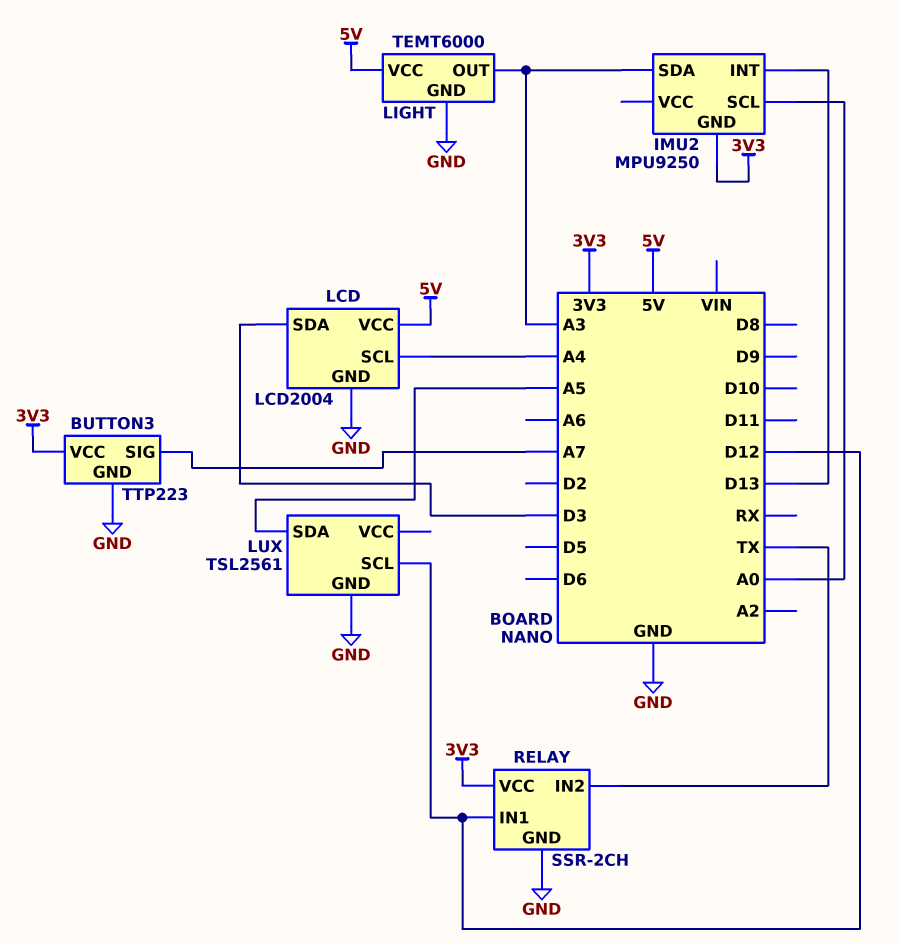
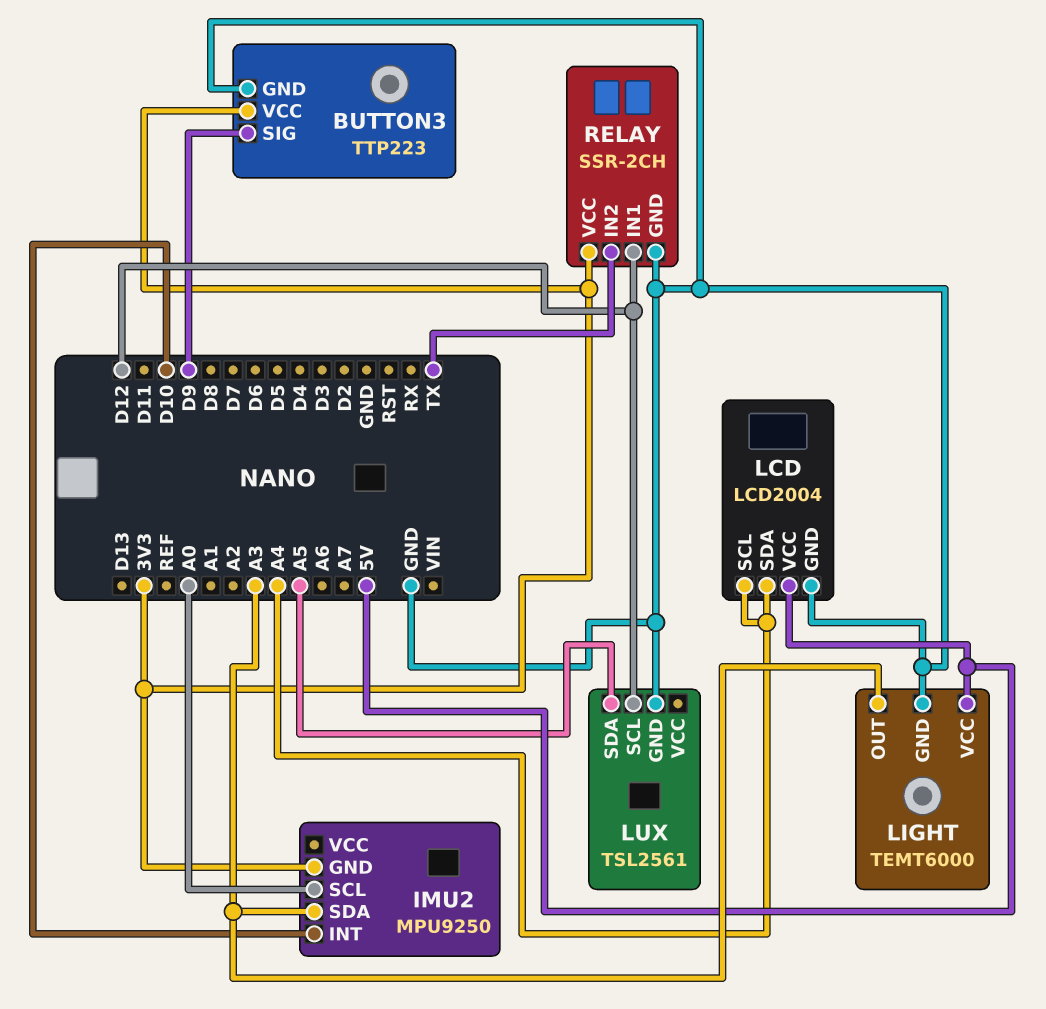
BUTTON3 pin SIG: A7 -> D9
IMU2 pin INT: D13 -> D10
LCD pin SDA: D3 -> A4

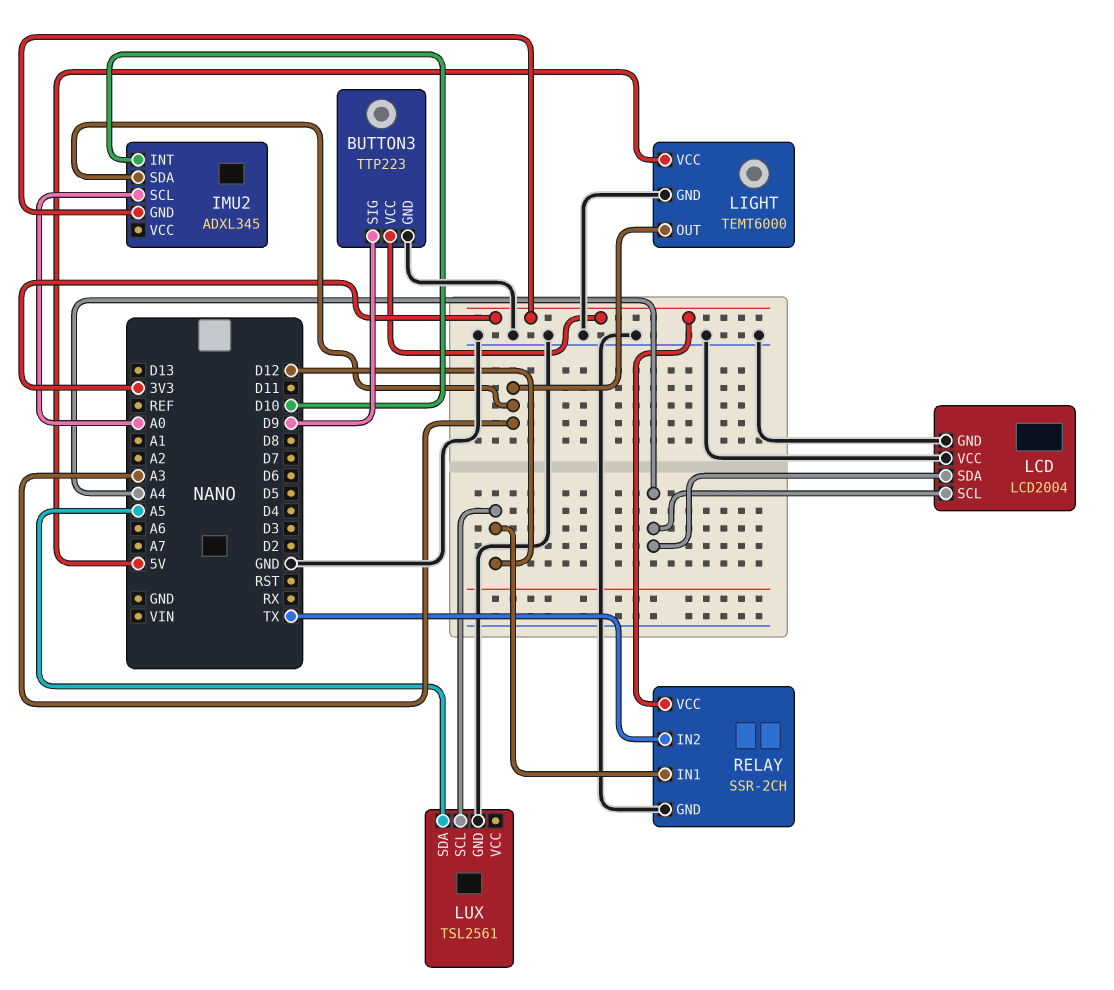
IMU2: MPU9250 -> ADXL345
LCD pin VCC: 5V -> GND

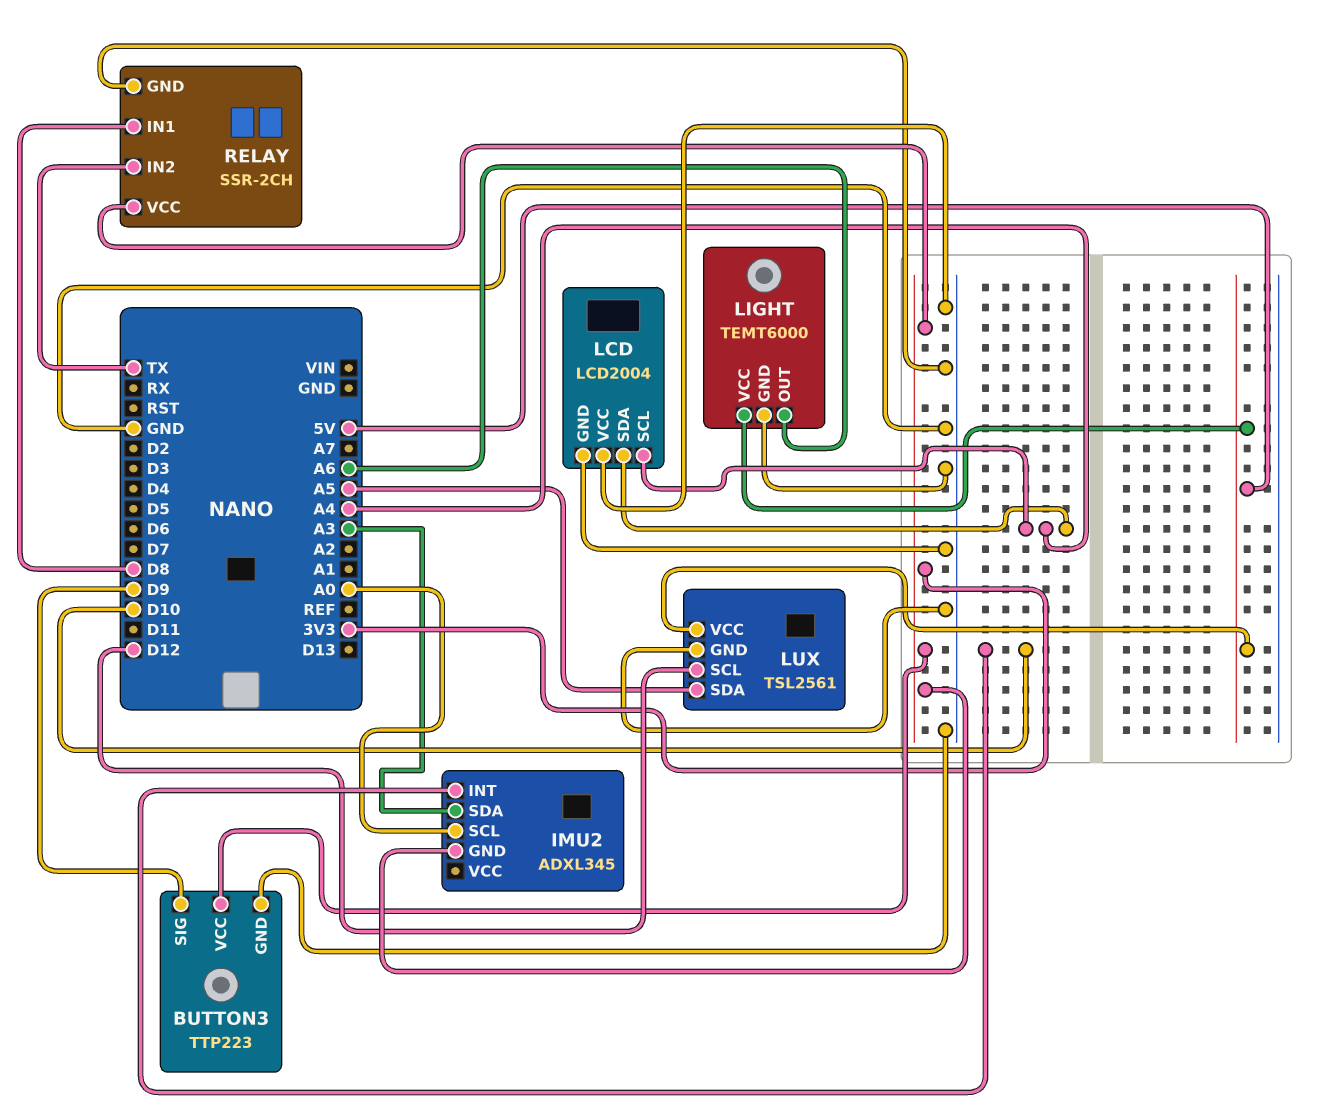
LIGHT pin OUT: A3 -> A6
LUX pin VCC: none -> 5V
RELAY pin IN1: D12 -> D8

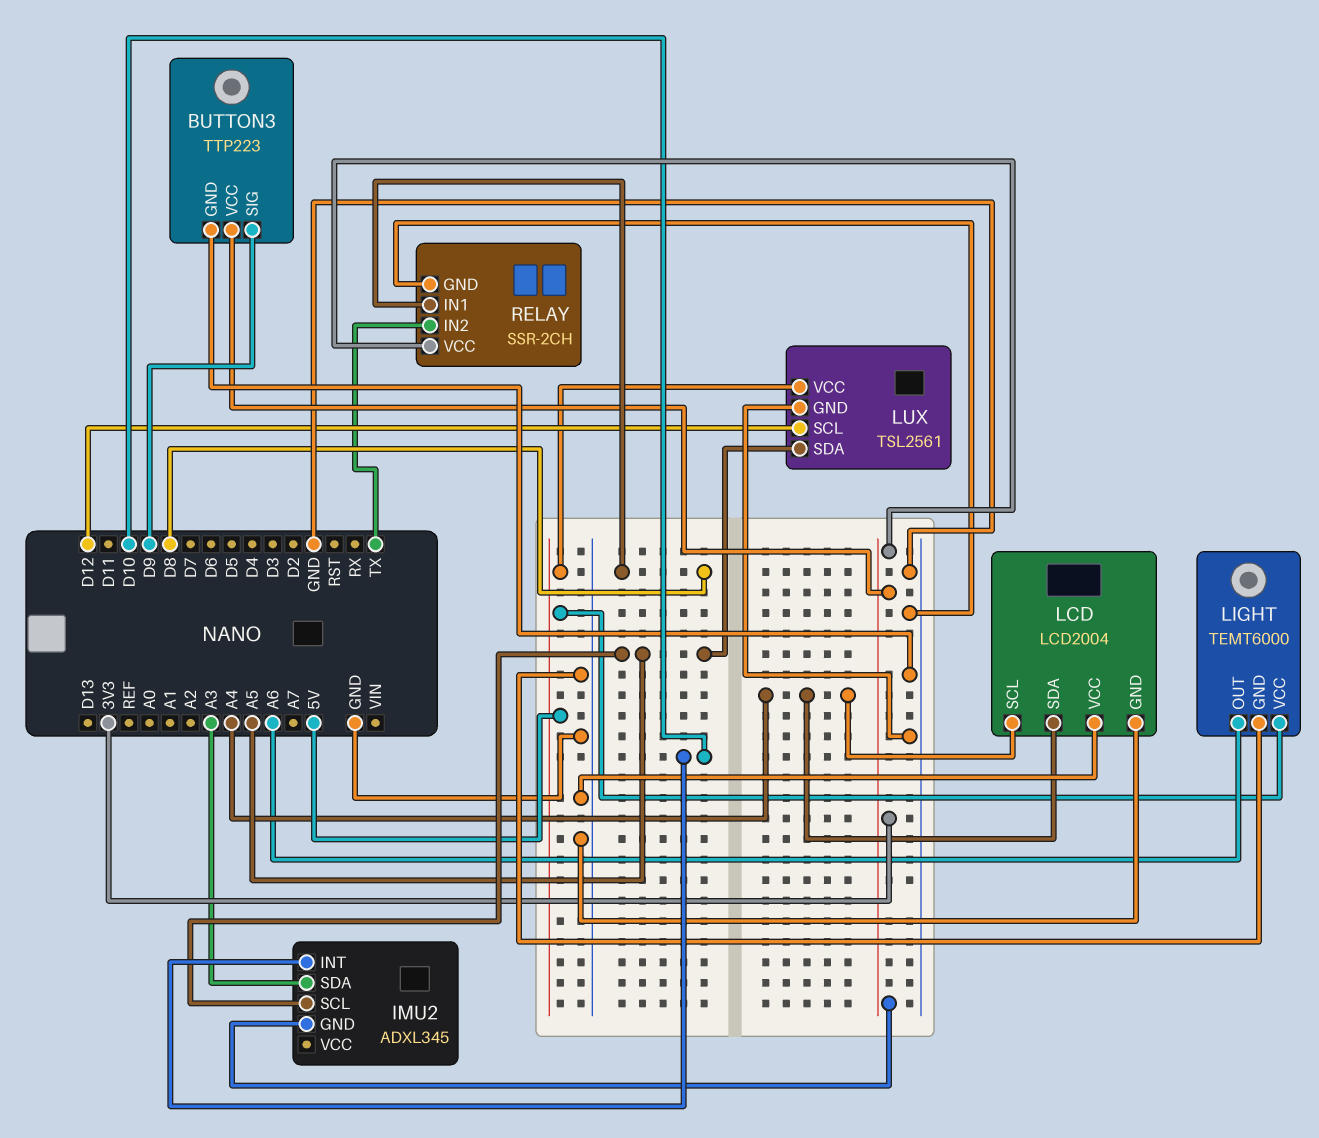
IMU2 pin SCL: A0 -> A5

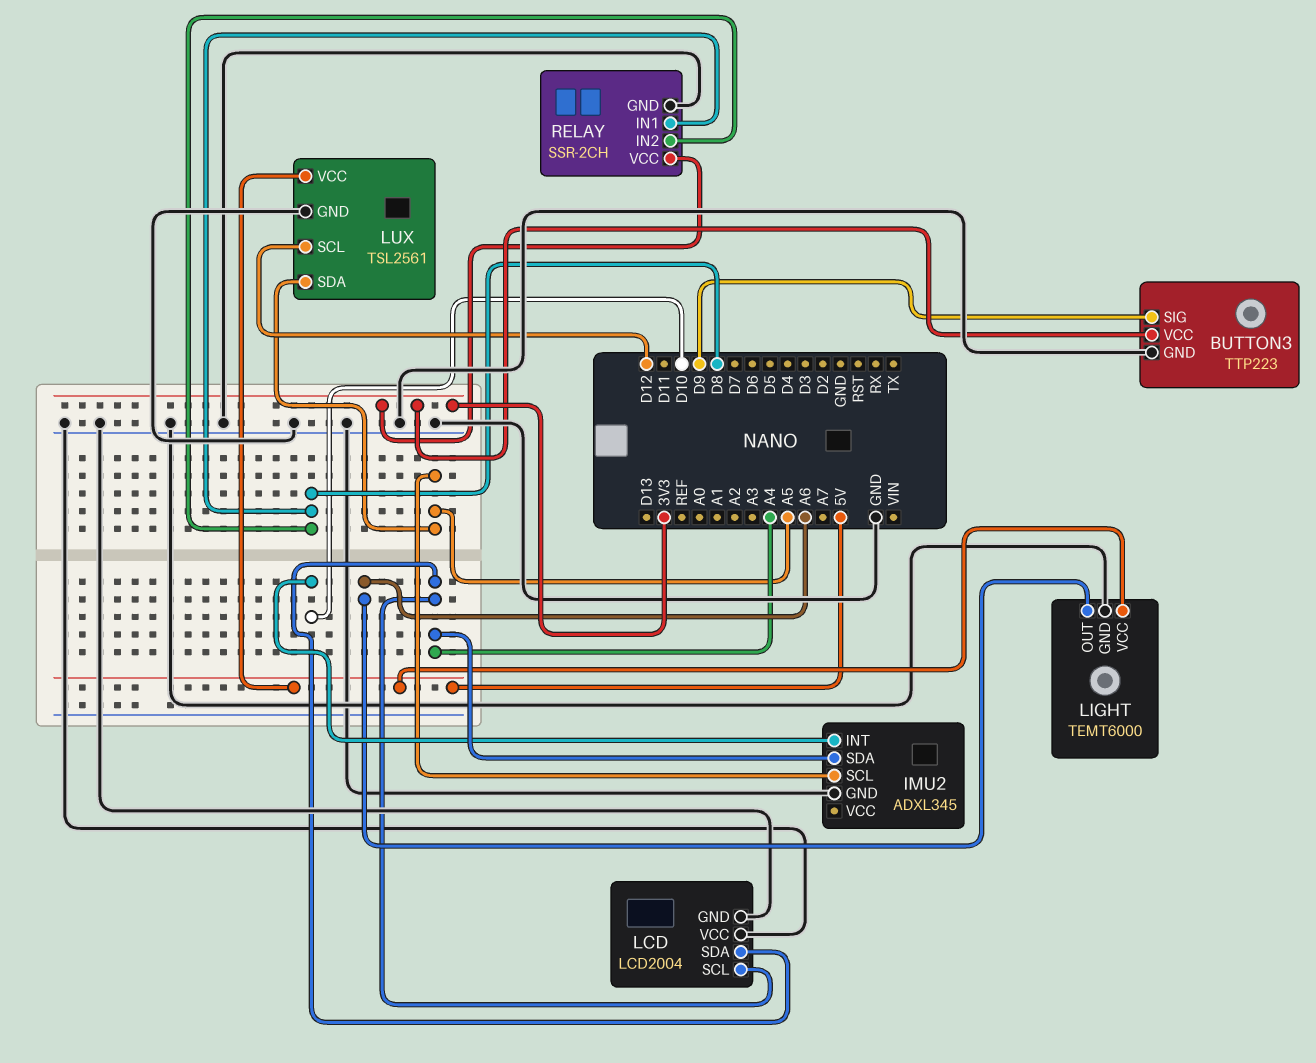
IMU2 pin GND: 3V3 -> GND
IMU2 pin SDA: A3 -> A4
RELAY pin IN2: TX -> D8

